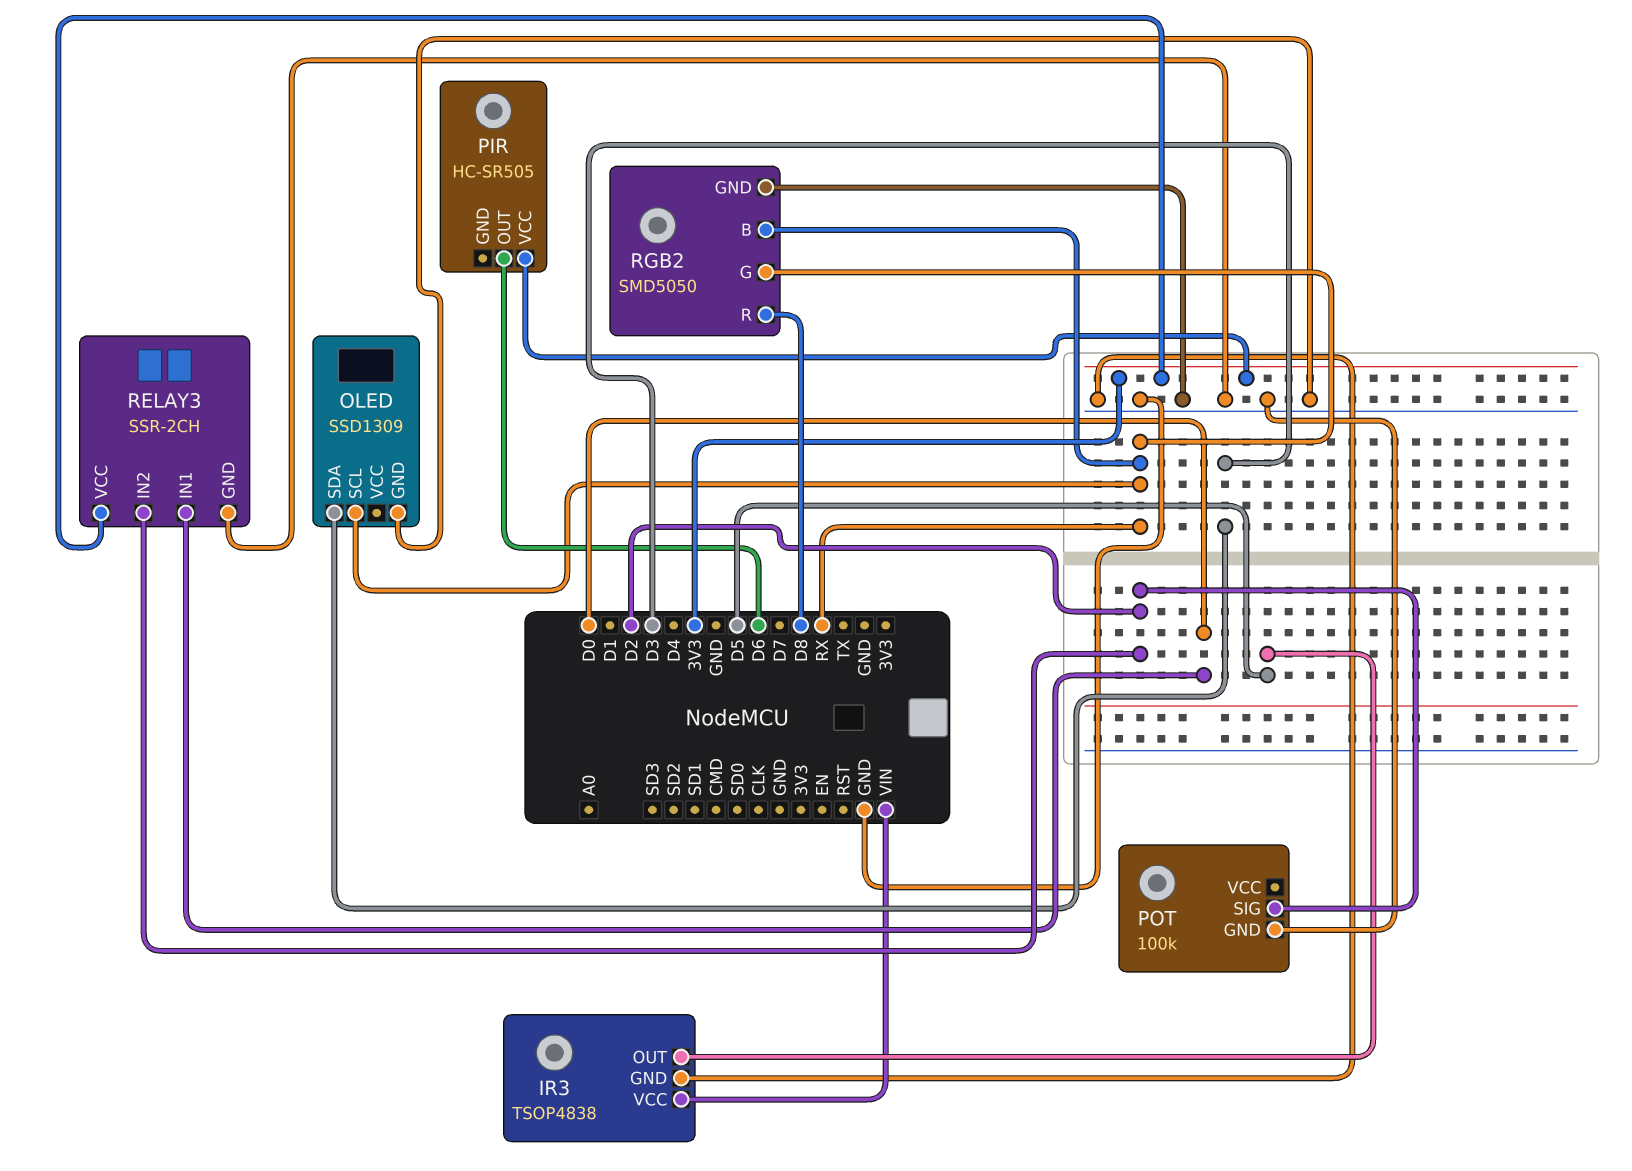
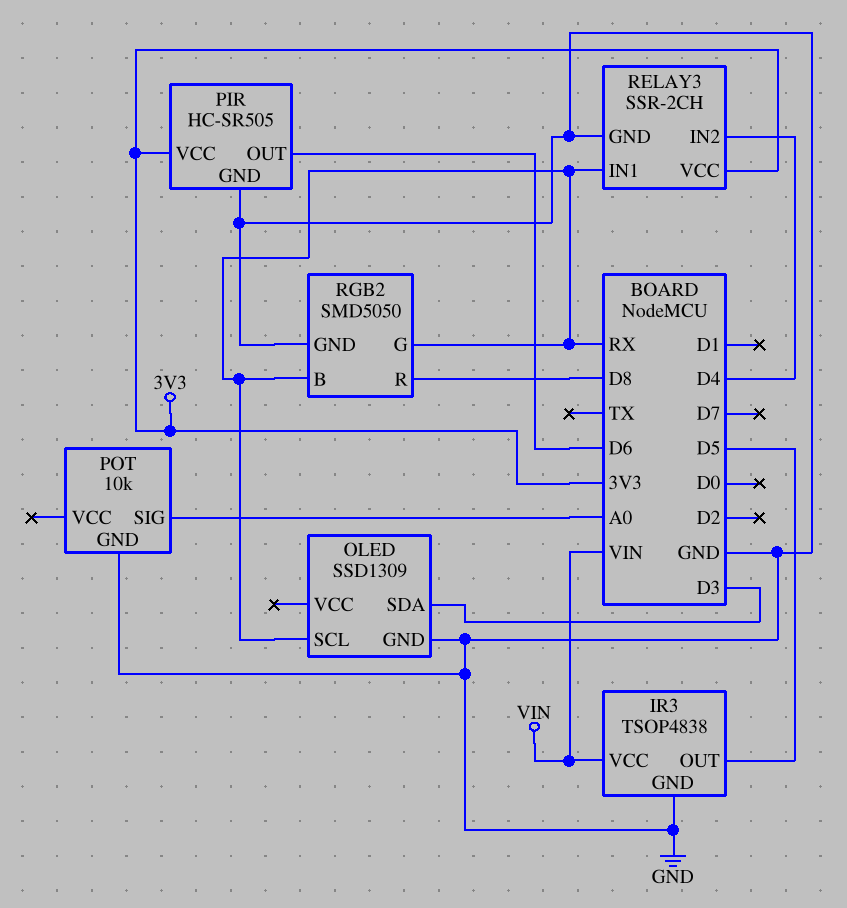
PIR pin GND: none -> GND
POT: 100k -> 10k
POT pin SIG: D2 -> A0
RELAY3 pin IN1: D0 -> RX
RELAY3 pin IN2: D2 -> D4

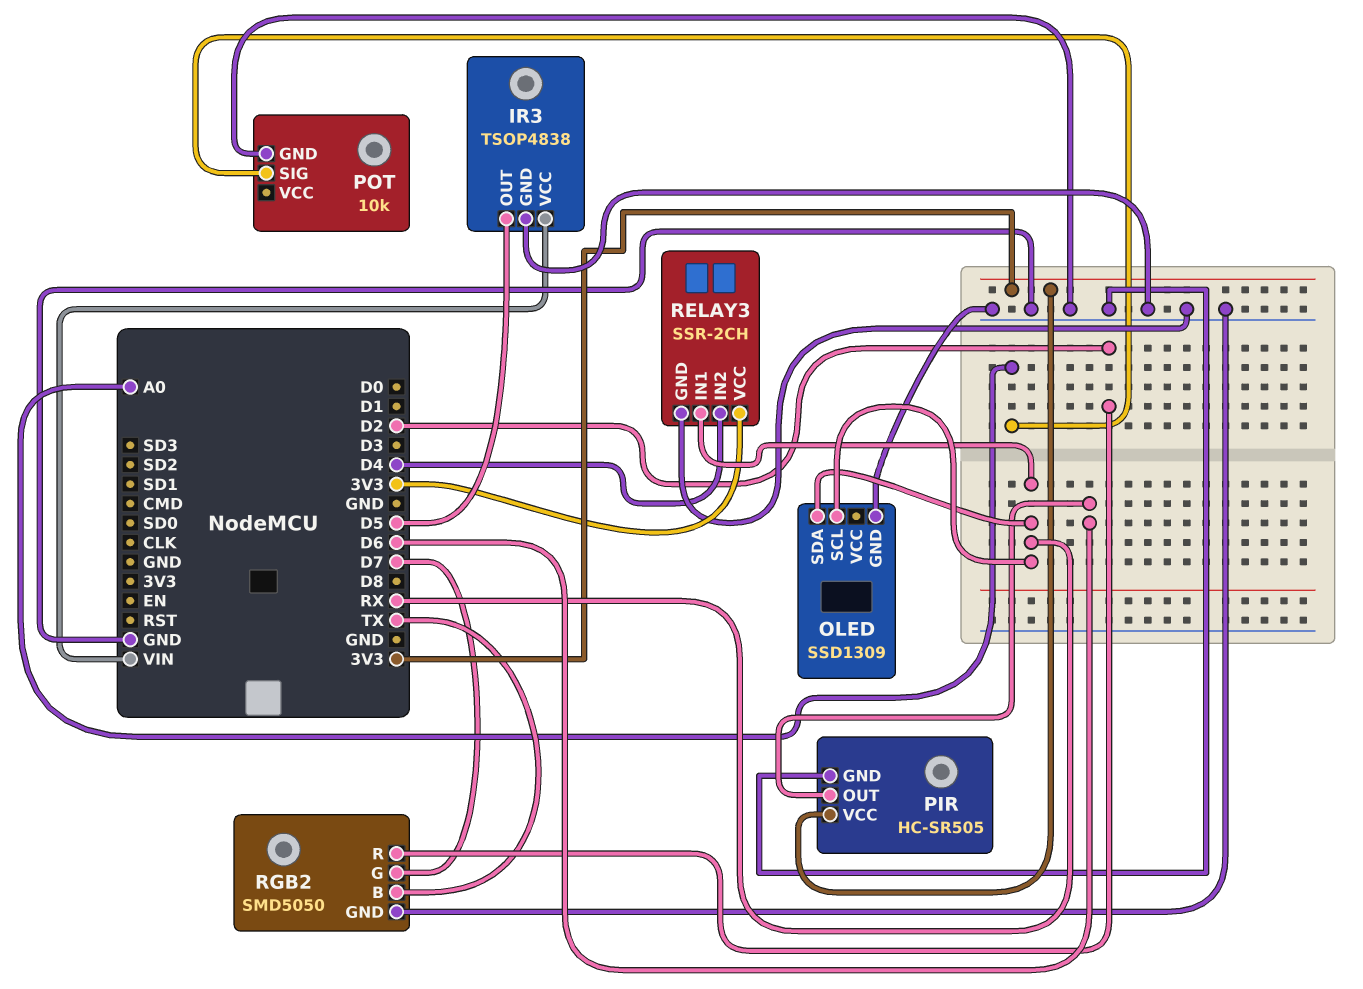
OLED pin SDA: D3 -> RX
RGB2 pin B: RX -> TX
RGB2 pin G: RX -> D7
RGB2 pin R: D8 -> D2

